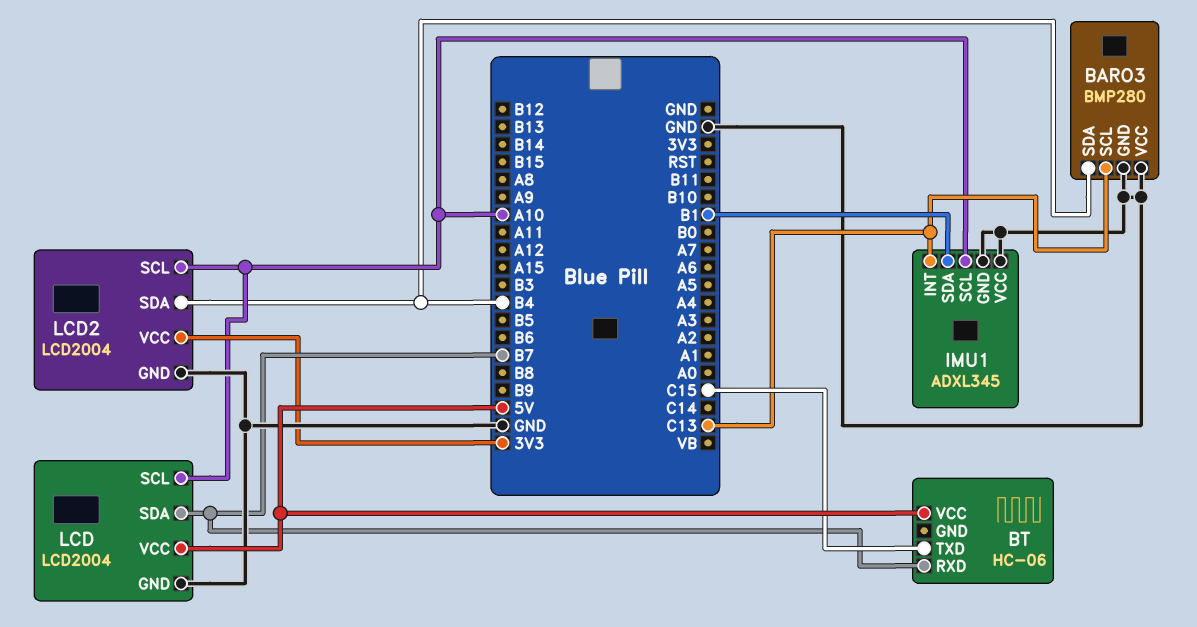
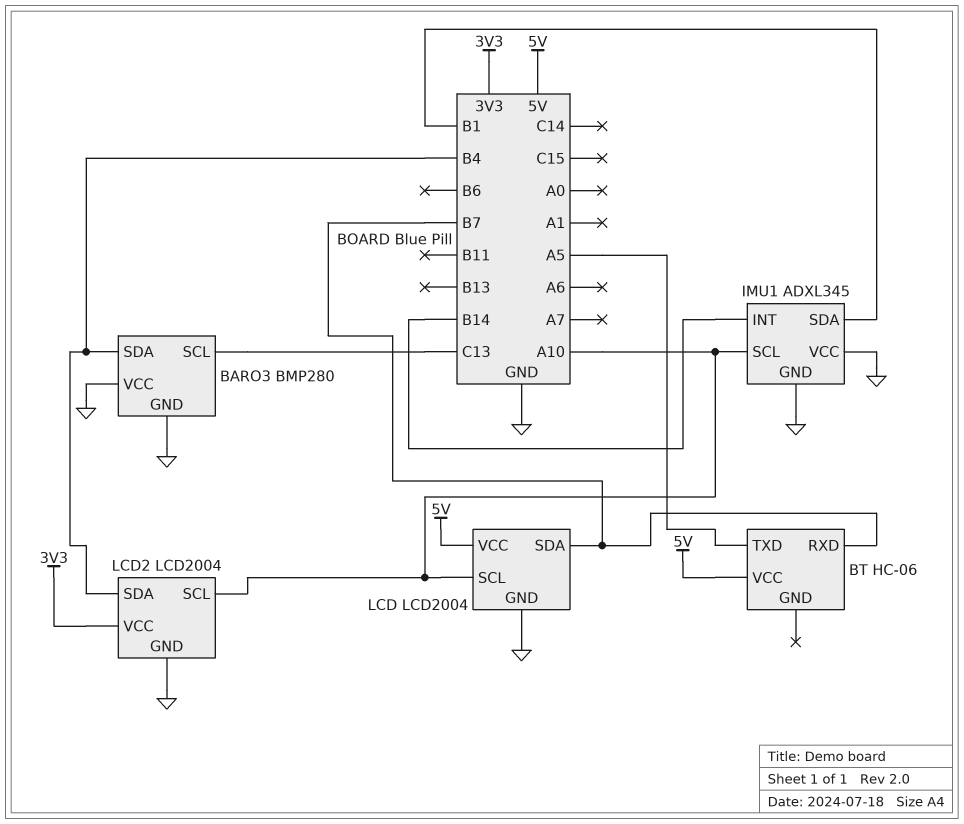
BT pin TXD: C15 -> A5
IMU1 pin INT: C13 -> B14

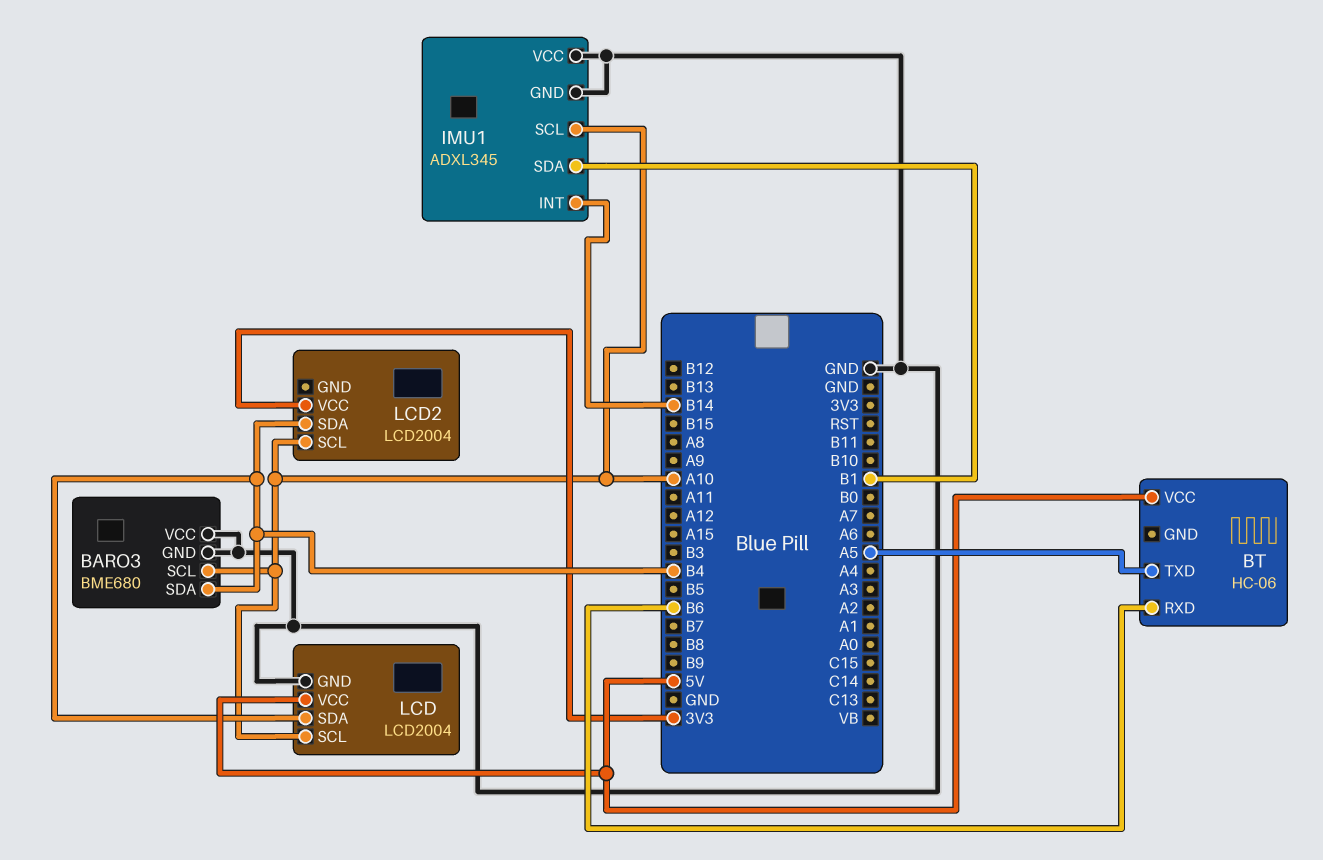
BARO3: BMP280 -> BME680
BARO3 pin SCL: C13 -> A10
BT pin RXD: B7 -> B6
LCD pin SDA: B7 -> B4
LCD2 pin GND: GND -> none

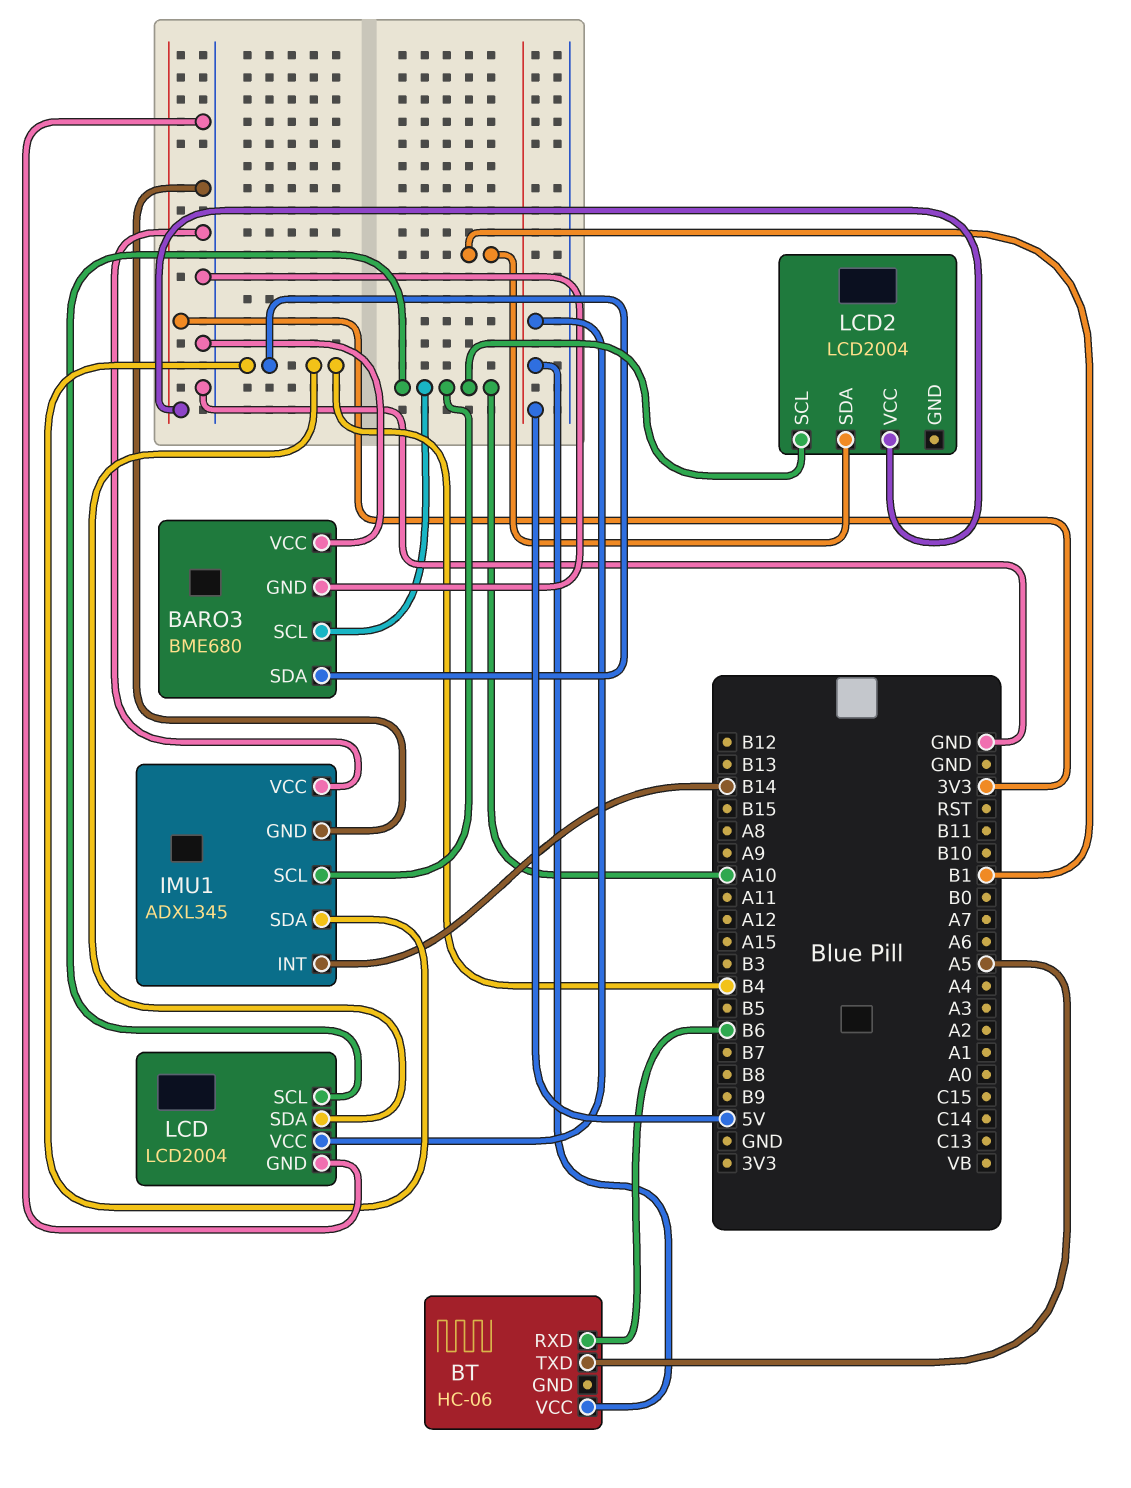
IMU1 pin SDA: B1 -> B4
LCD2 pin SDA: B4 -> B1

